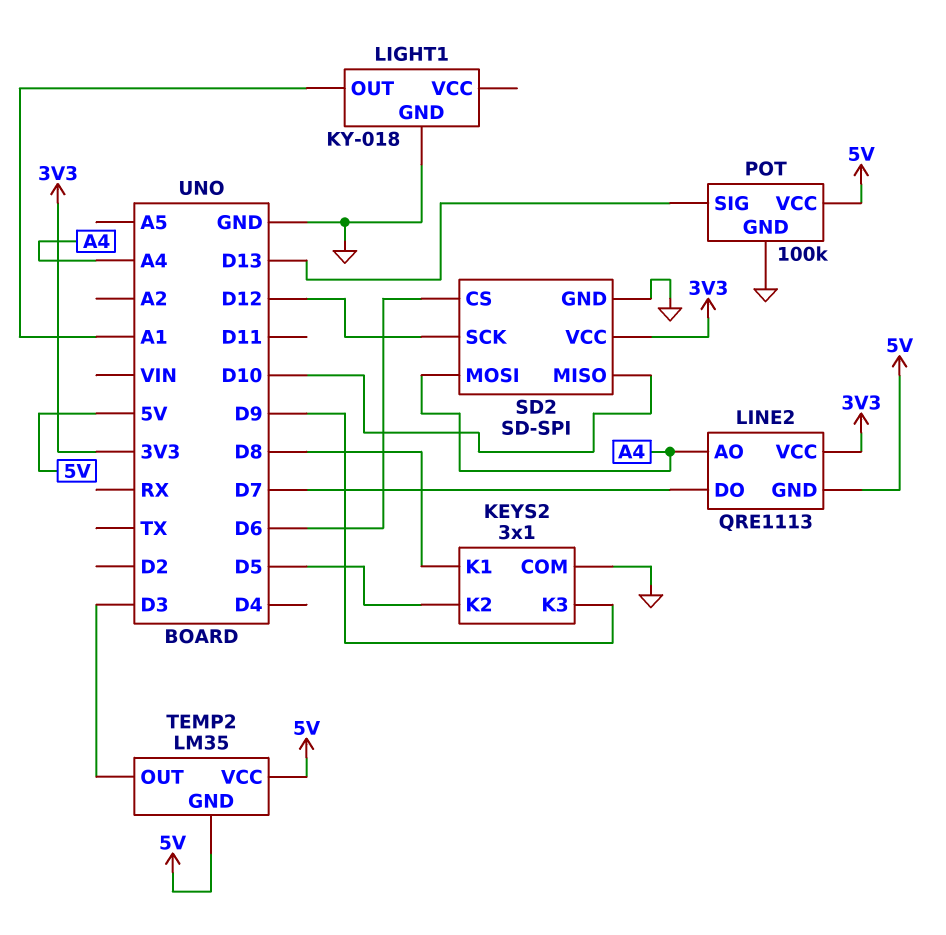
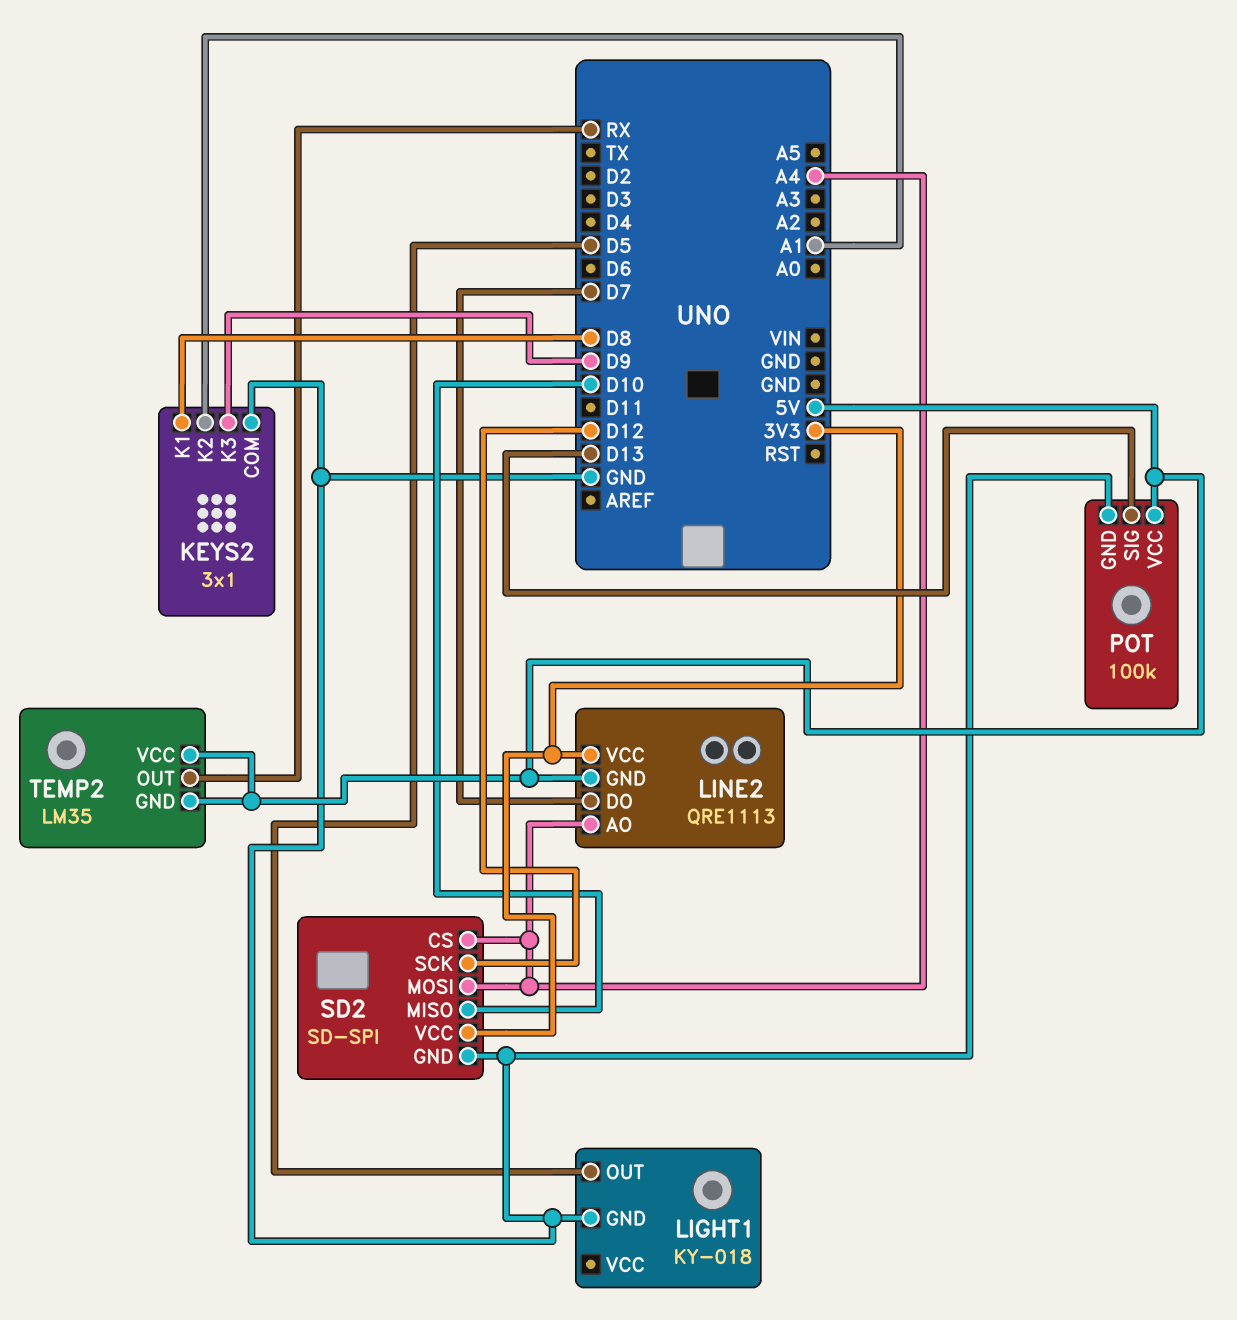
KEYS2 pin K2: D5 -> A1
LIGHT1 pin OUT: A1 -> D5
SD2 pin CS: D6 -> A4
TEMP2 pin OUT: D3 -> RX

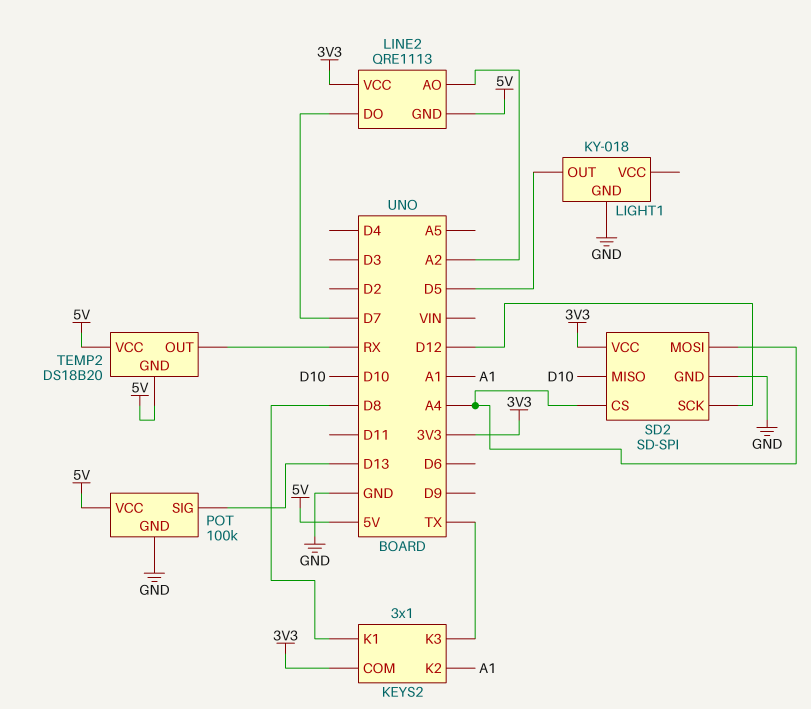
KEYS2 pin COM: GND -> 3V3
KEYS2 pin K3: D9 -> TX
LINE2 pin AO: A4 -> A2
TEMP2: LM35 -> DS18B20

